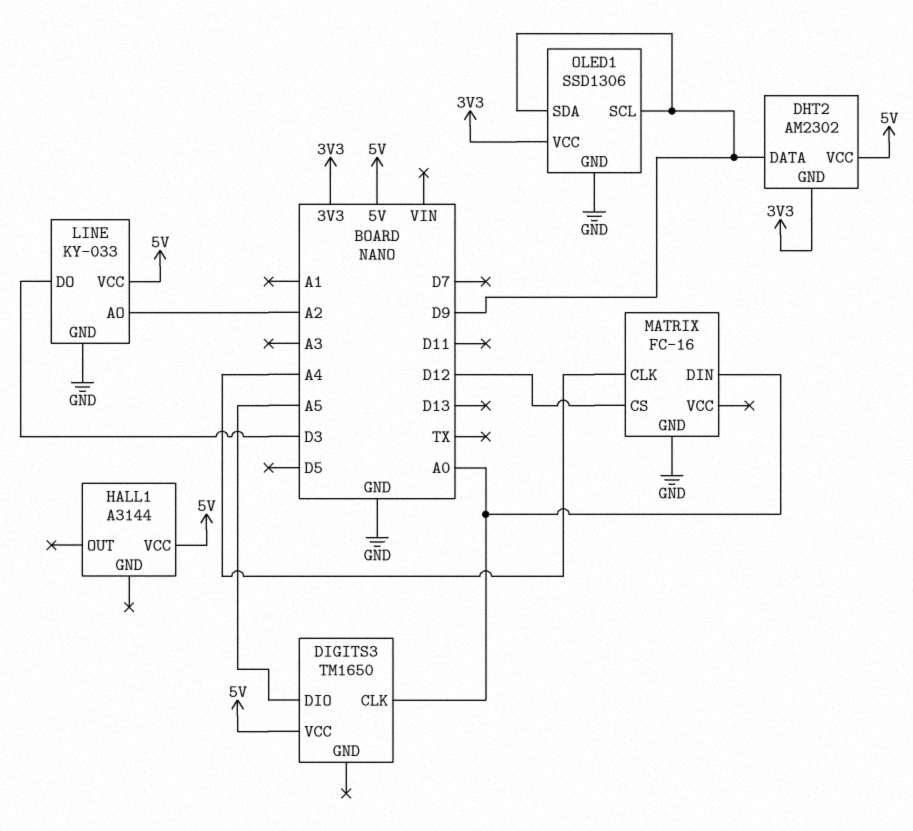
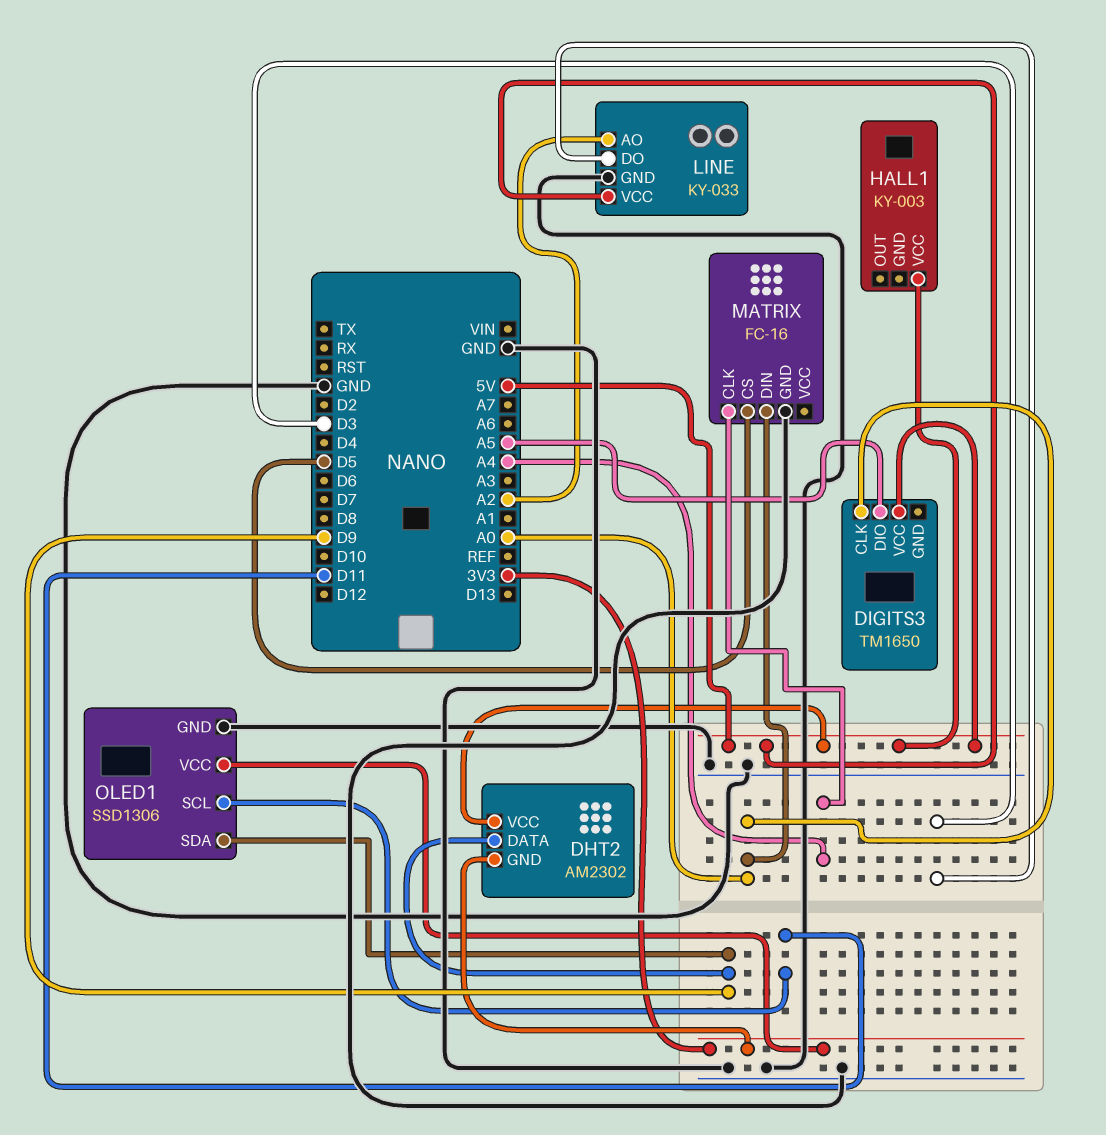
HALL1: A3144 -> KY-003
MATRIX pin CS: D12 -> D5
OLED1 pin SCL: D9 -> D11

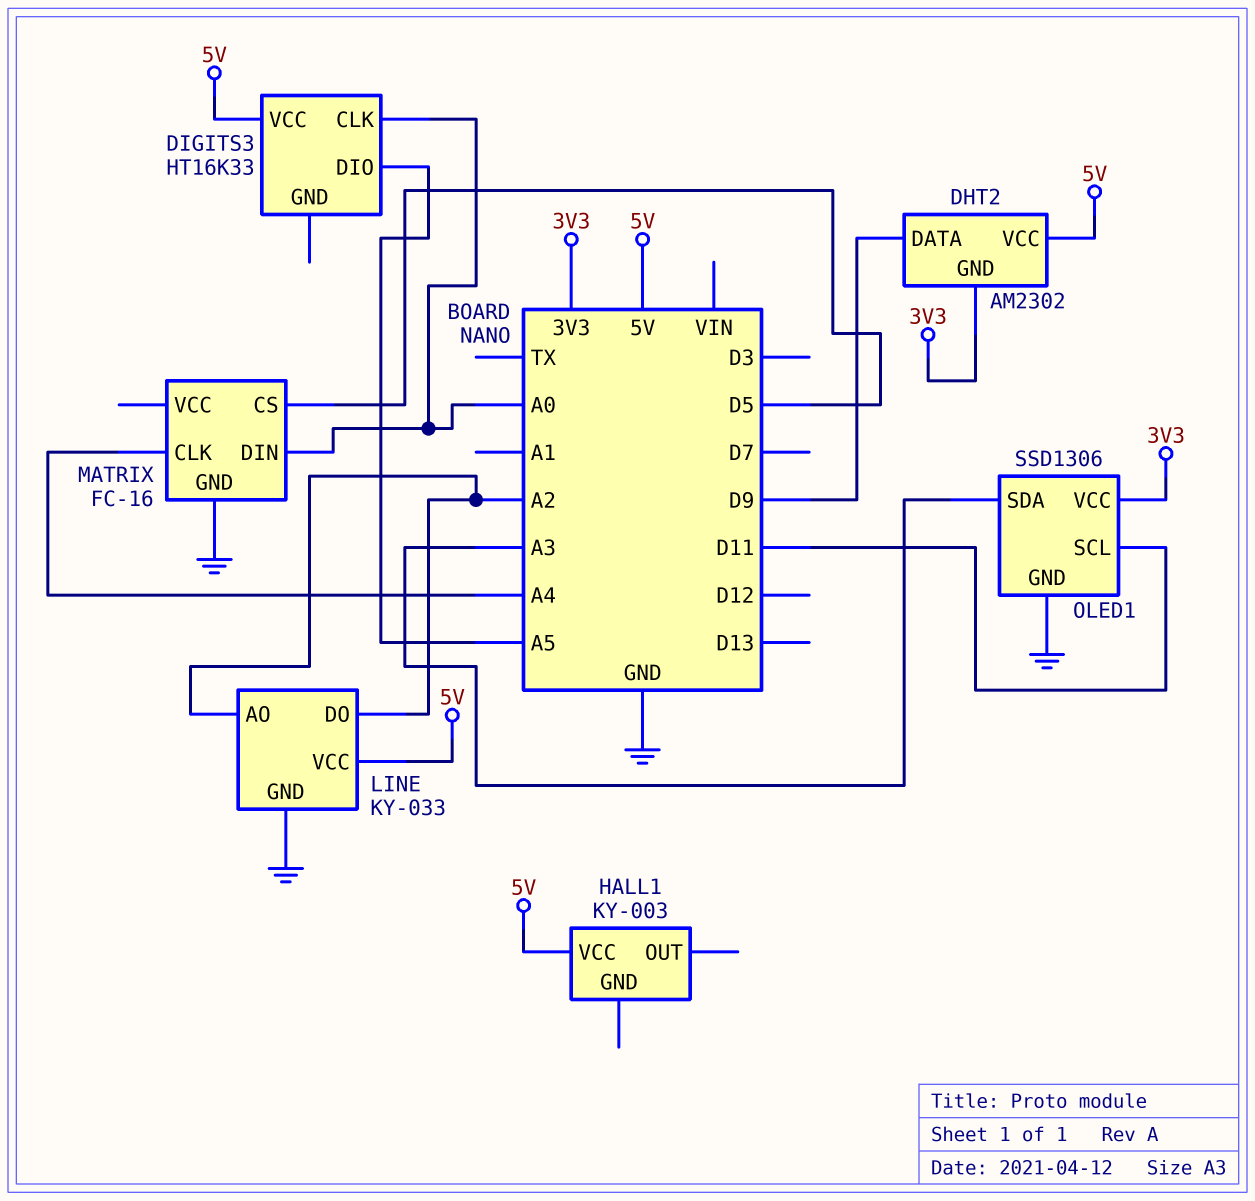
DIGITS3: TM1650 -> HT16K33
LINE pin DO: D3 -> A2
OLED1 pin SDA: D9 -> A3

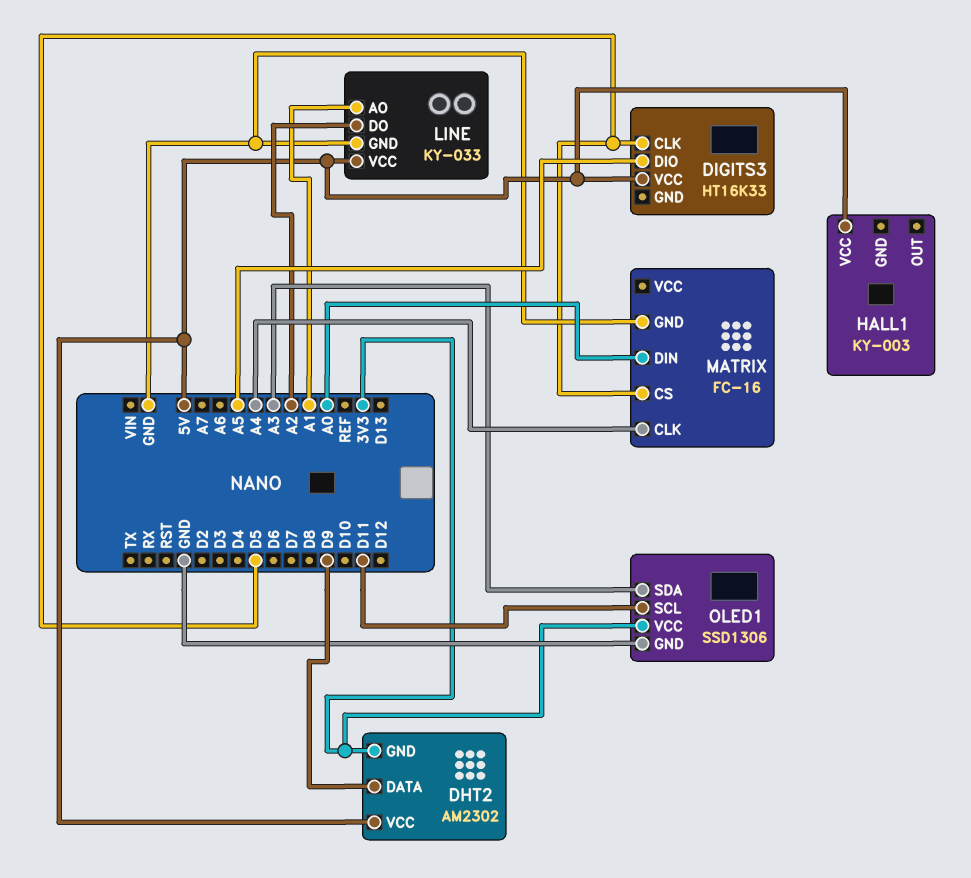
DIGITS3 pin CLK: A0 -> D5
LINE pin AO: A2 -> A1

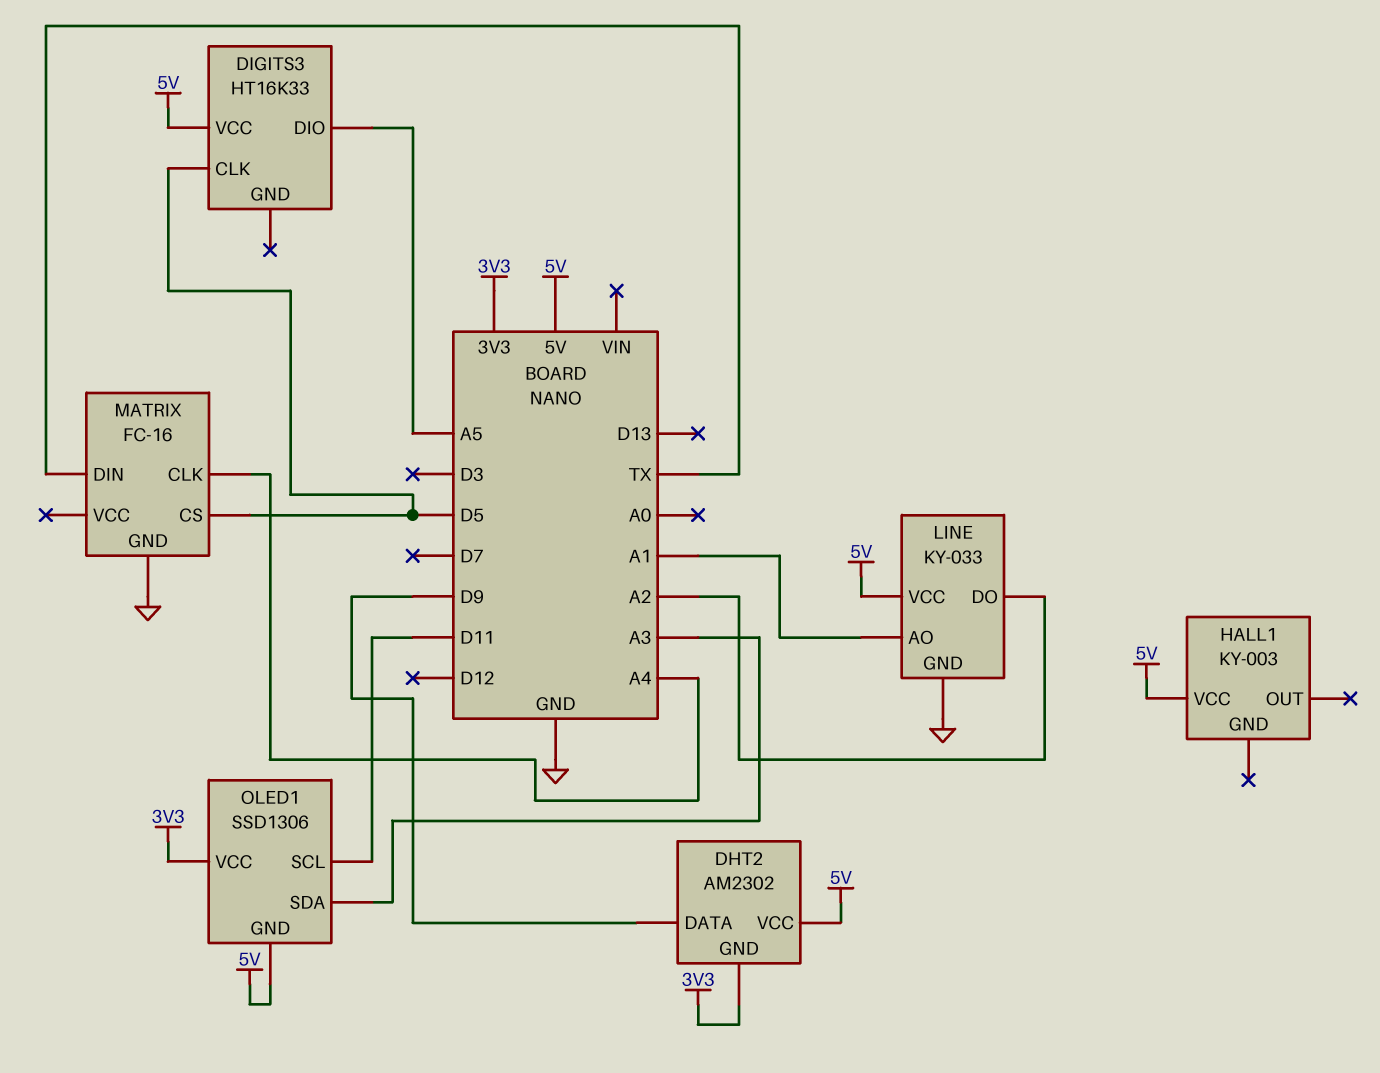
MATRIX pin DIN: A0 -> TX
OLED1 pin GND: GND -> 5V

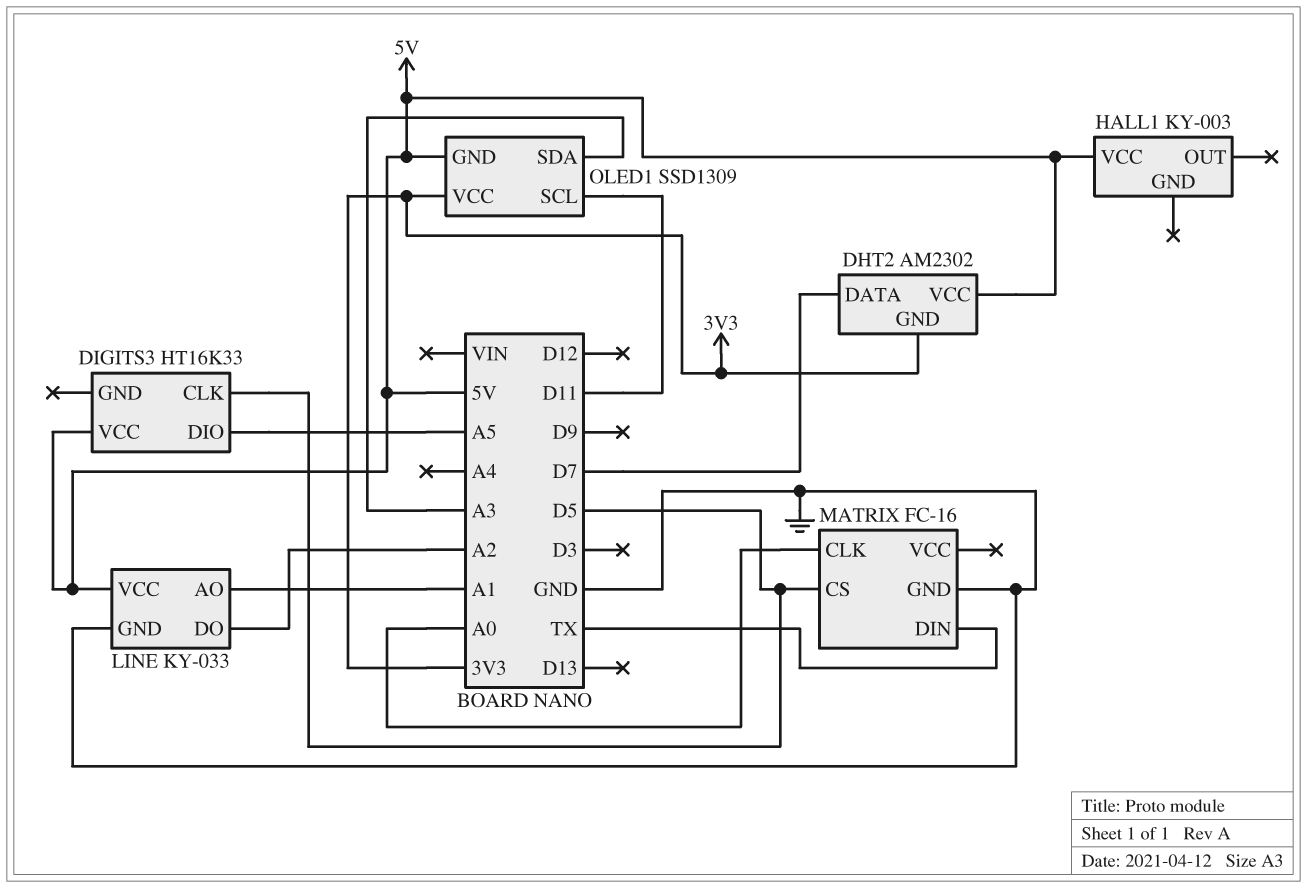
DHT2 pin DATA: D9 -> D7
MATRIX pin CLK: A4 -> A0
OLED1: SSD1306 -> SSD1309

